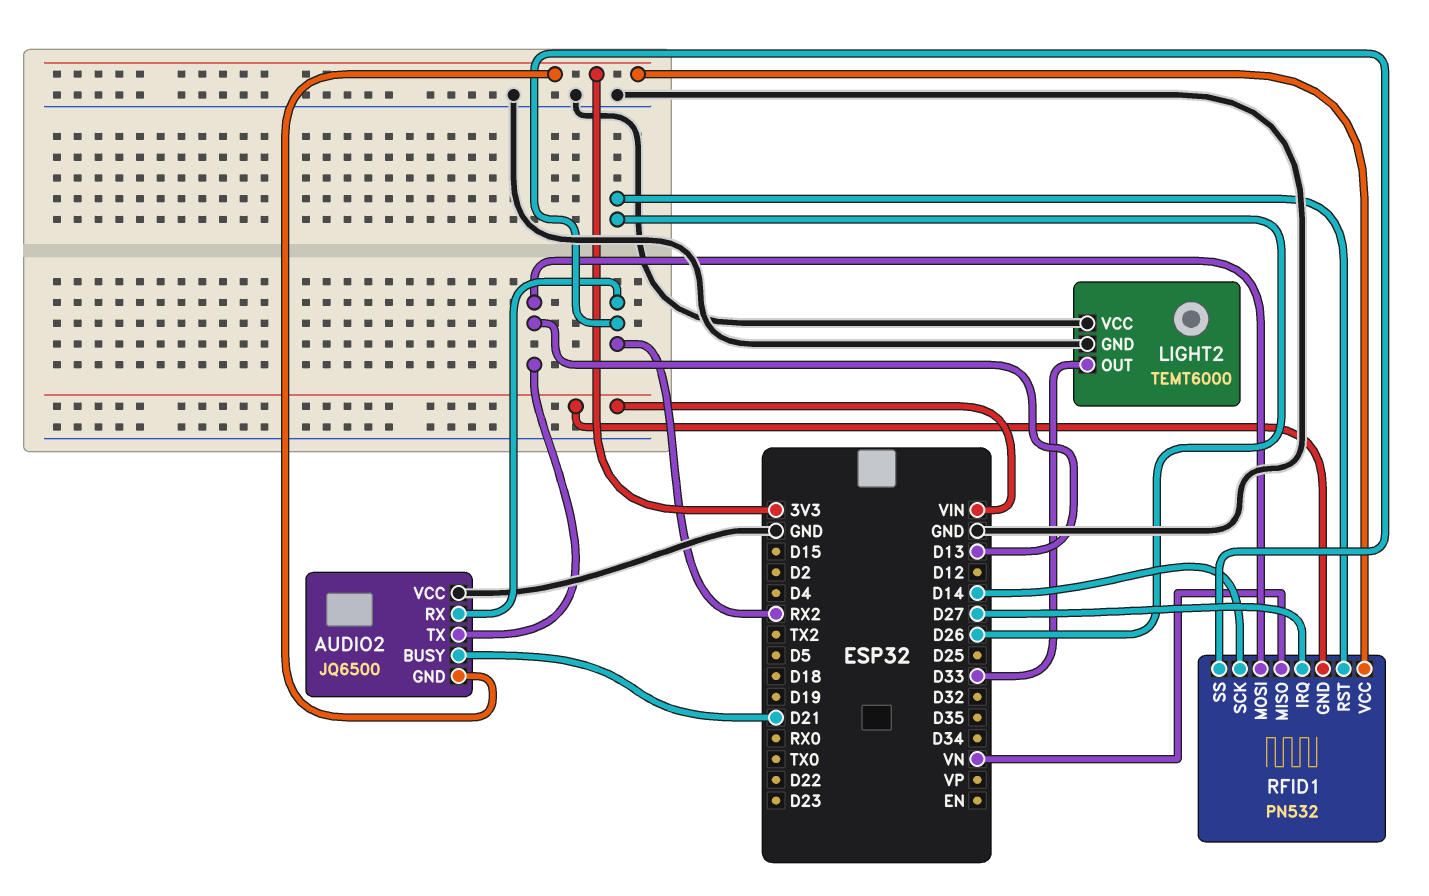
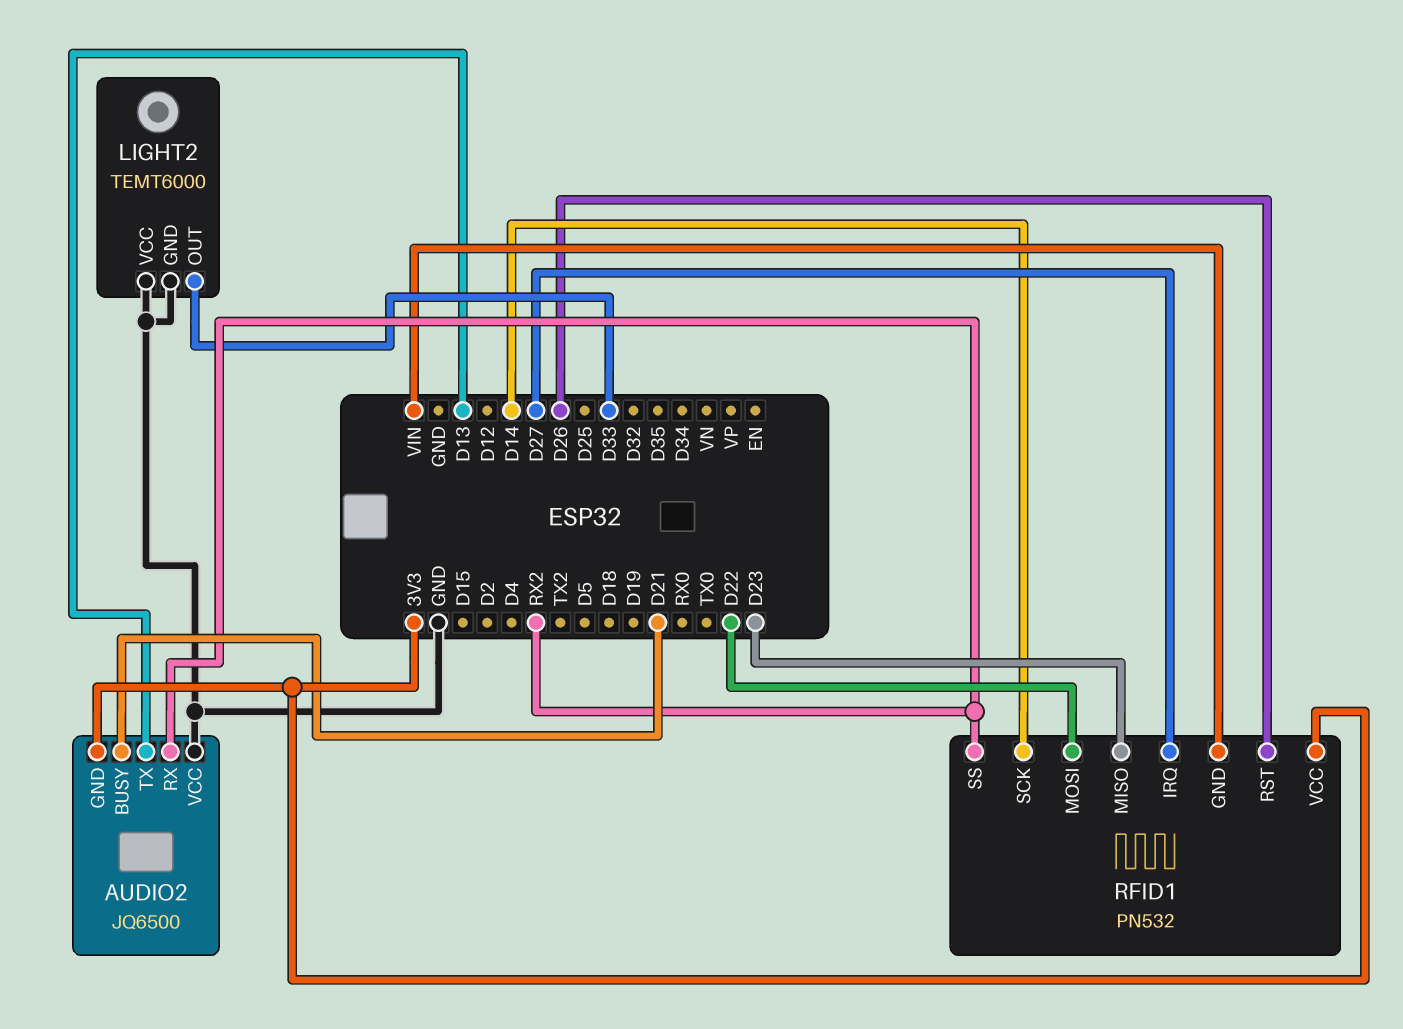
RFID1 pin MISO: VN -> D23
RFID1 pin MOSI: D13 -> D22

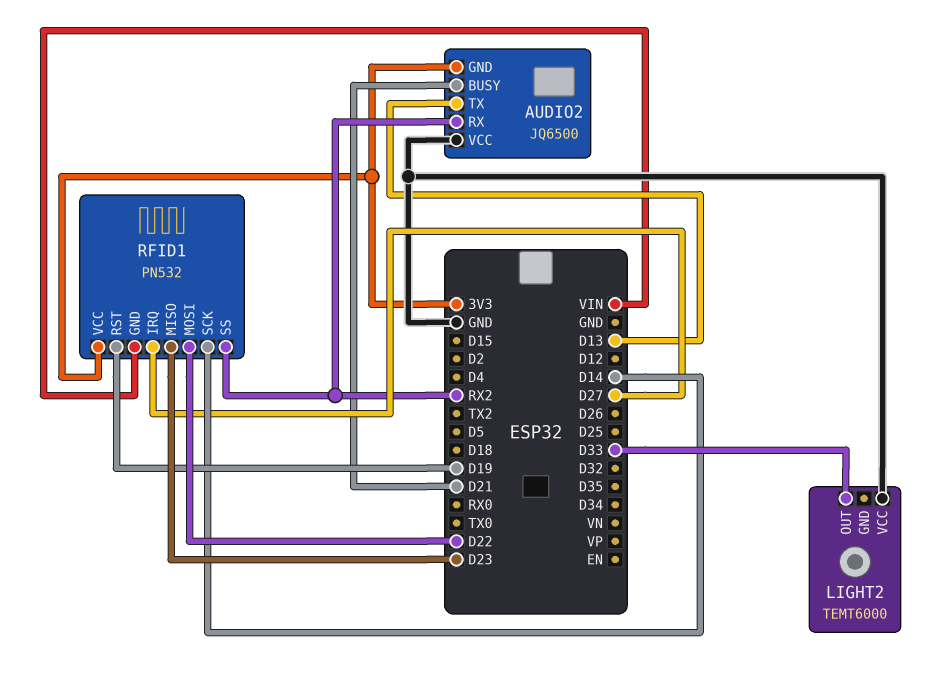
LIGHT2 pin GND: GND -> none
RFID1 pin RST: D26 -> D19

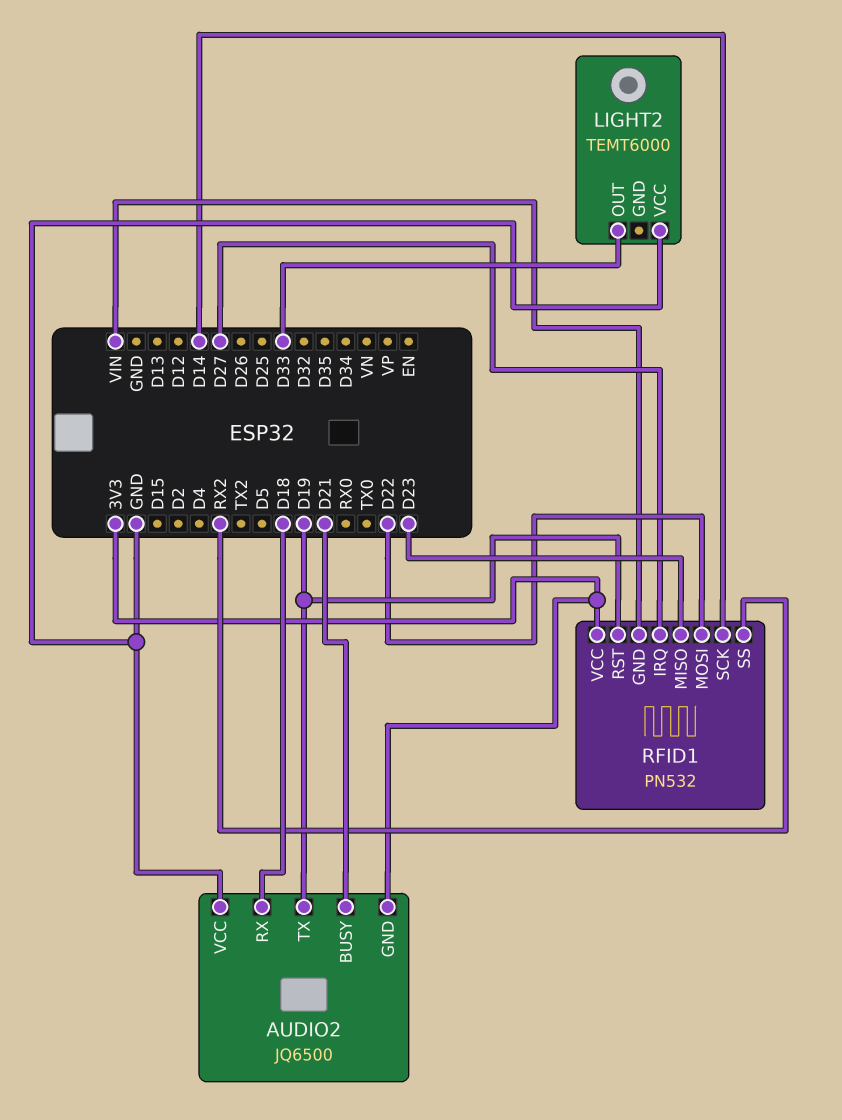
AUDIO2 pin RX: RX2 -> D18
AUDIO2 pin TX: D13 -> D19

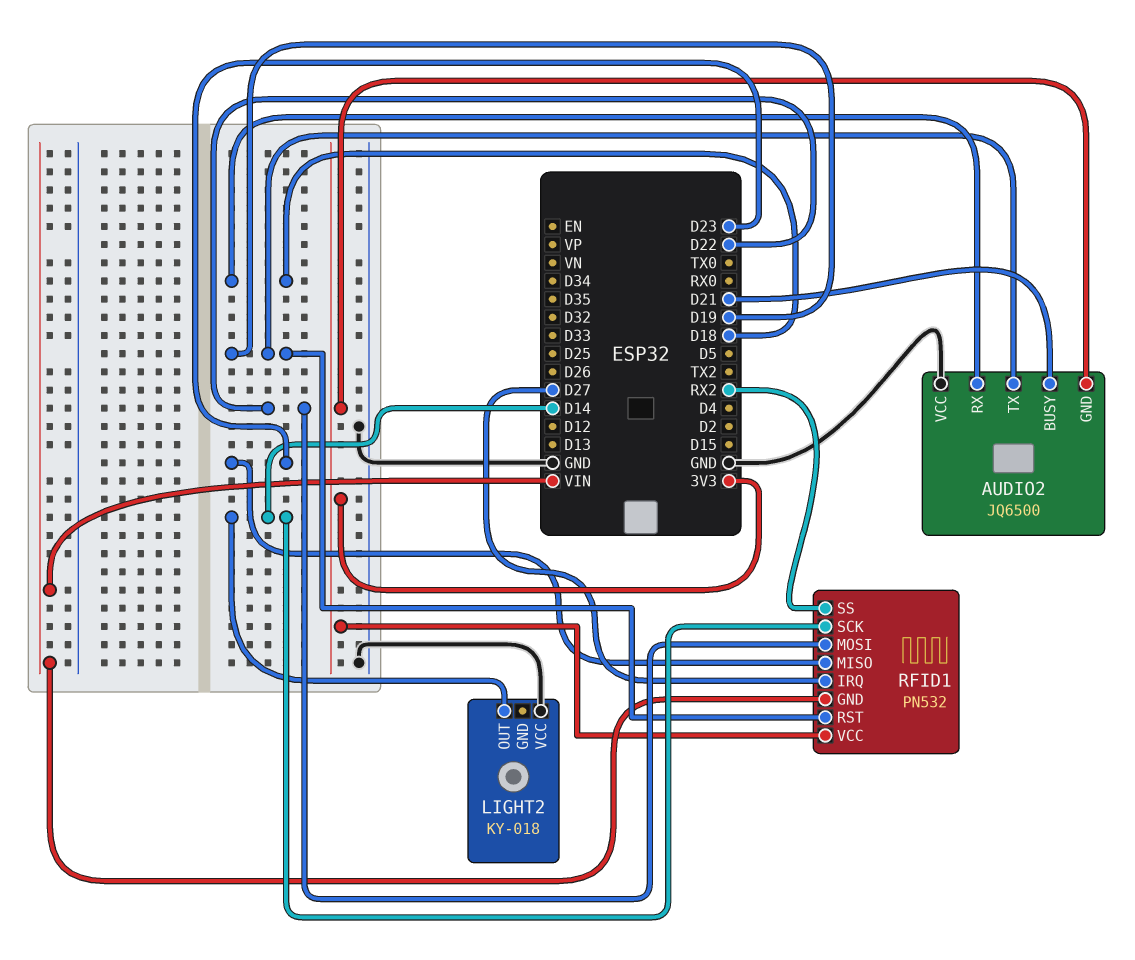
LIGHT2: TEMT6000 -> KY-018
LIGHT2 pin OUT: D33 -> D14

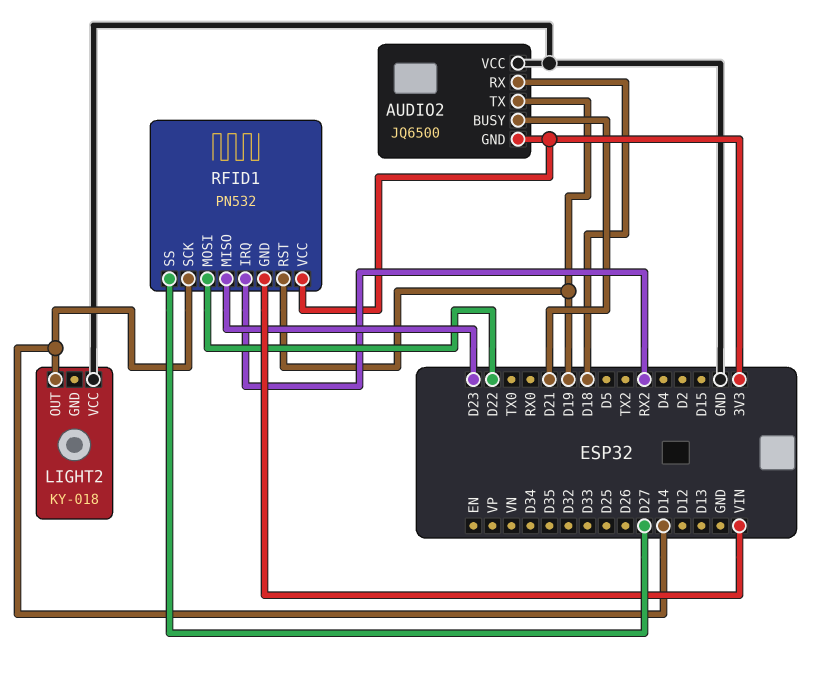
RFID1 pin IRQ: D27 -> RX2
RFID1 pin SS: RX2 -> D27

